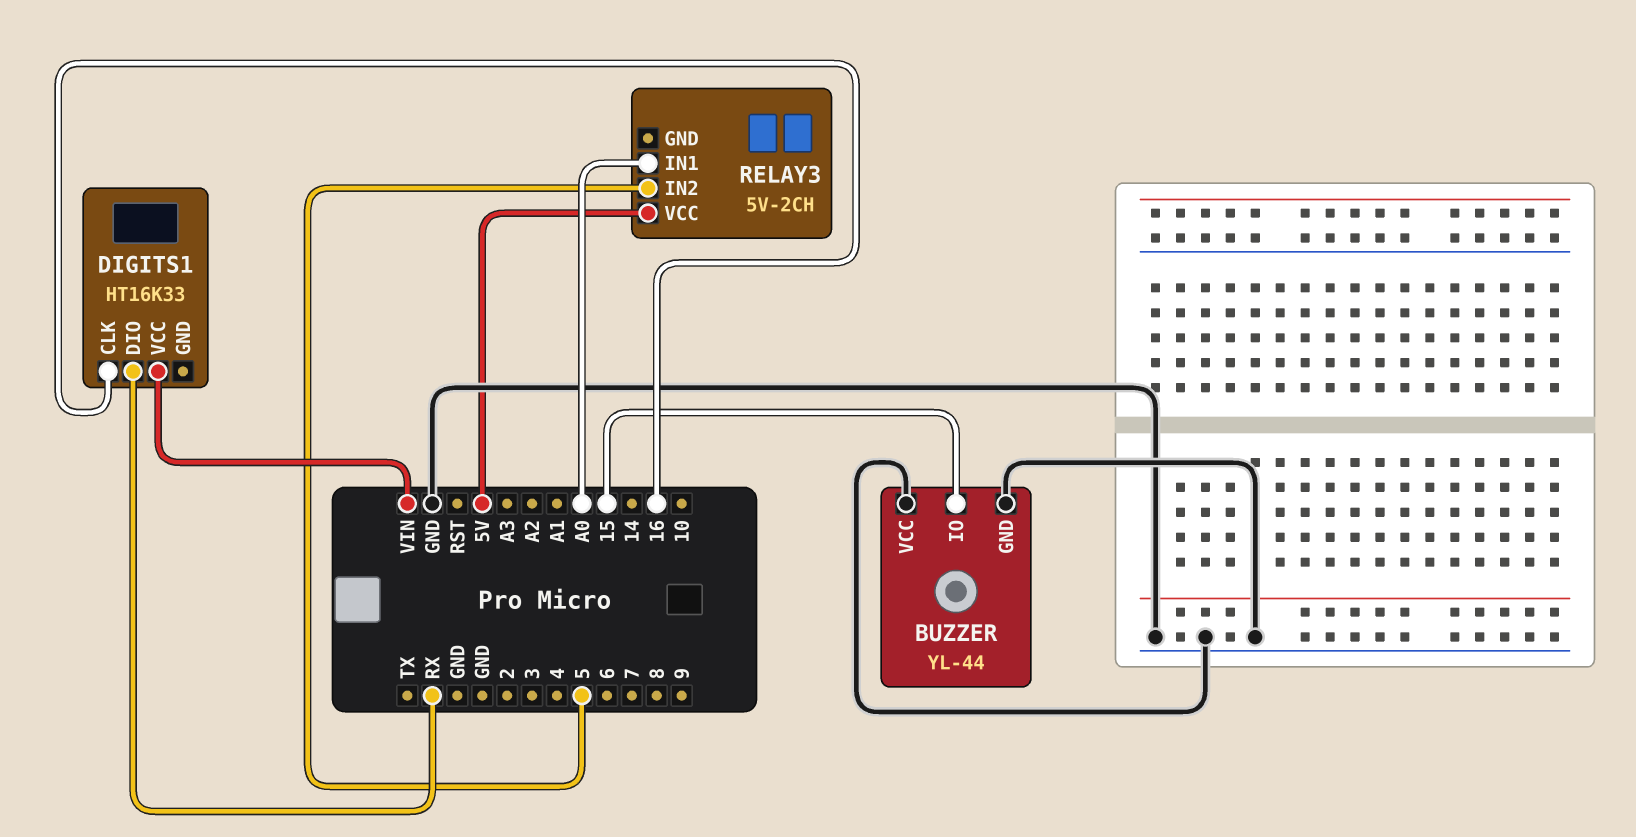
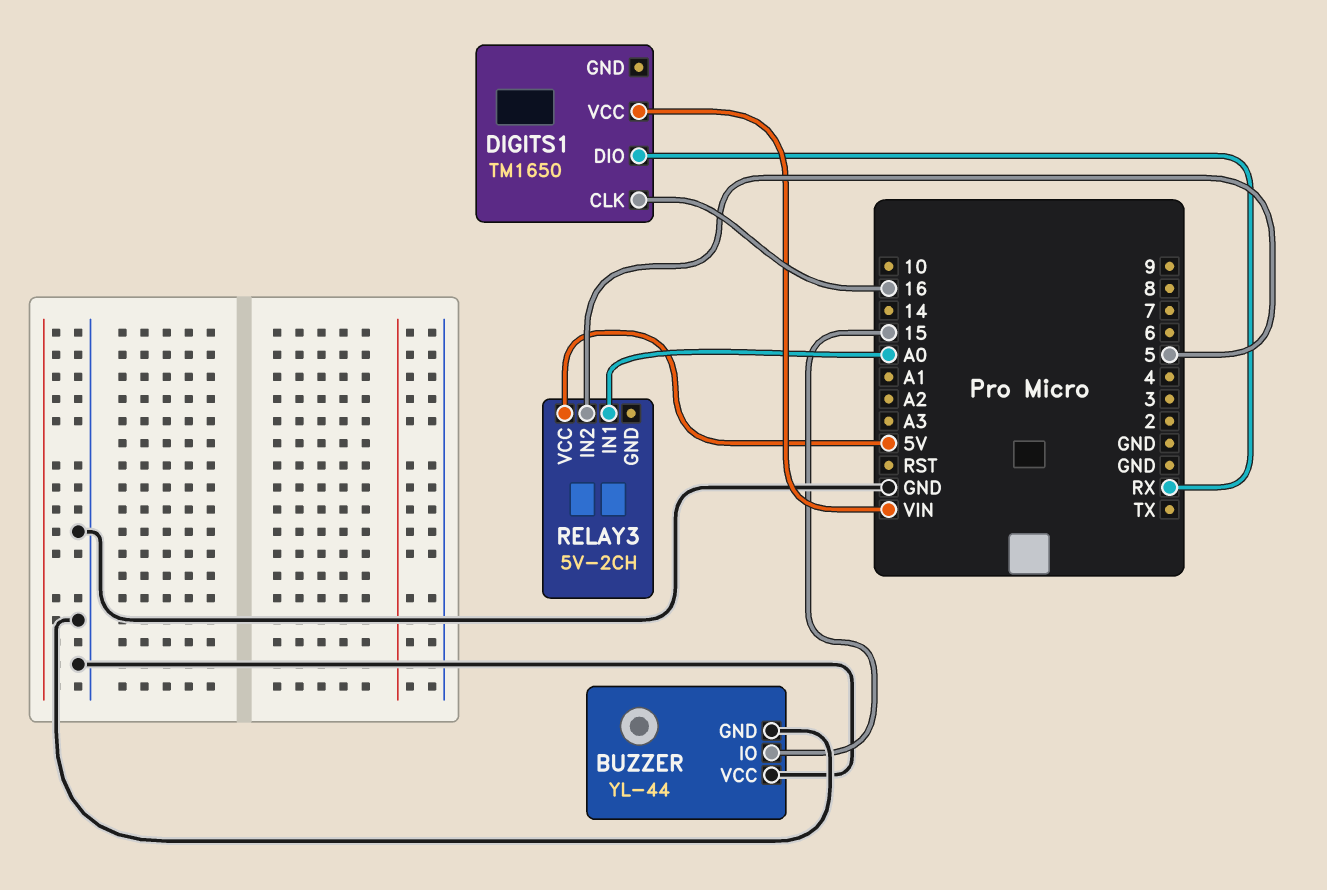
DIGITS1: HT16K33 -> TM1650

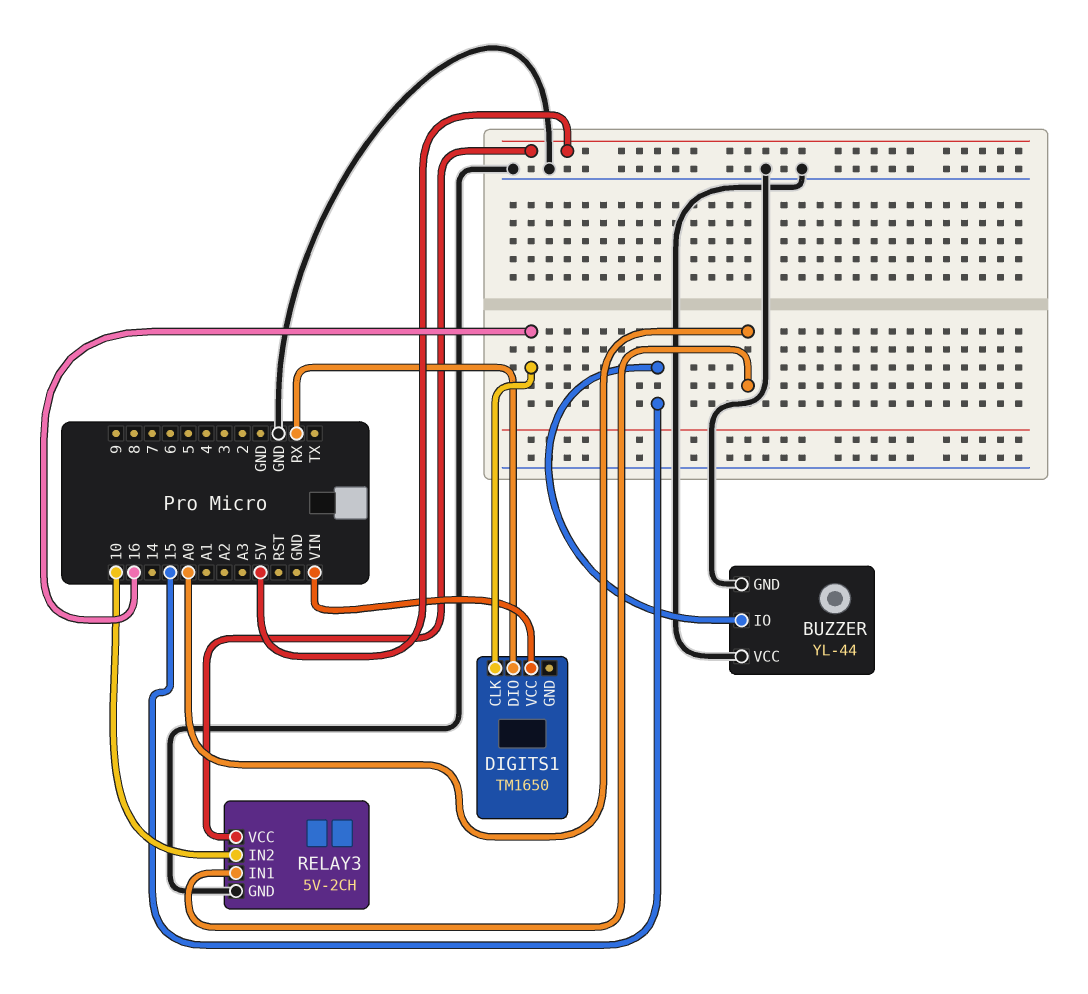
RELAY3 pin GND: none -> GND
RELAY3 pin IN2: 5 -> 10

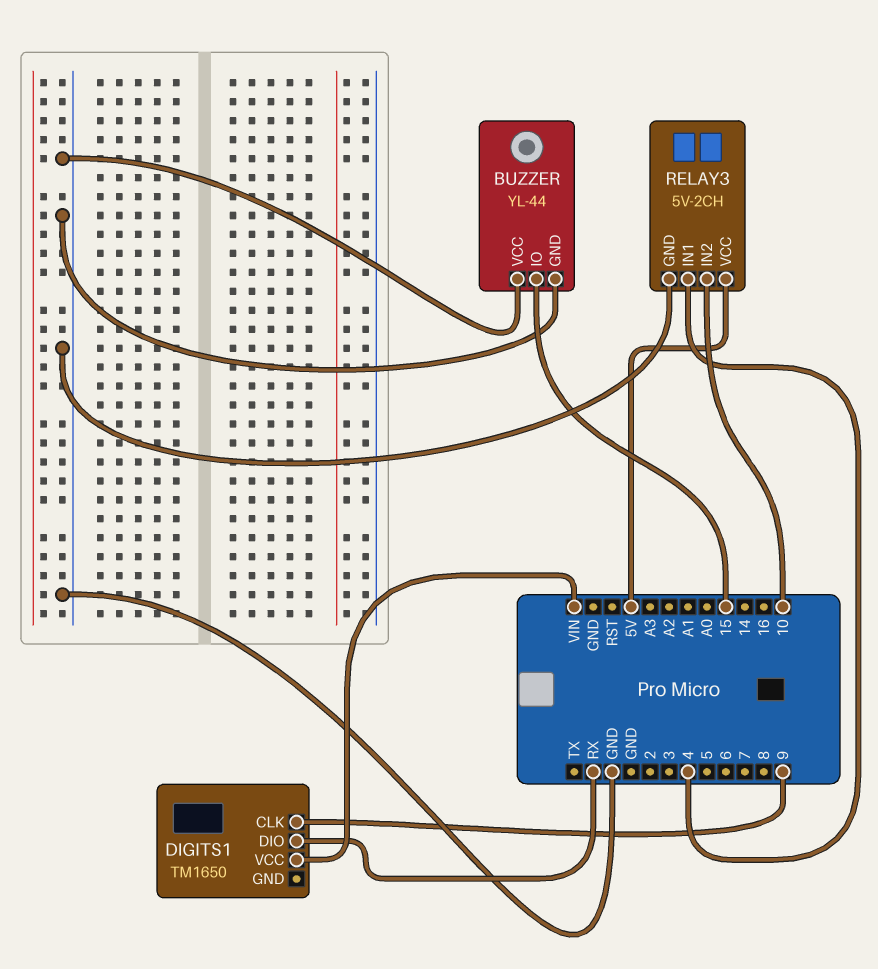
DIGITS1 pin CLK: 16 -> 9
RELAY3 pin IN1: A0 -> 4

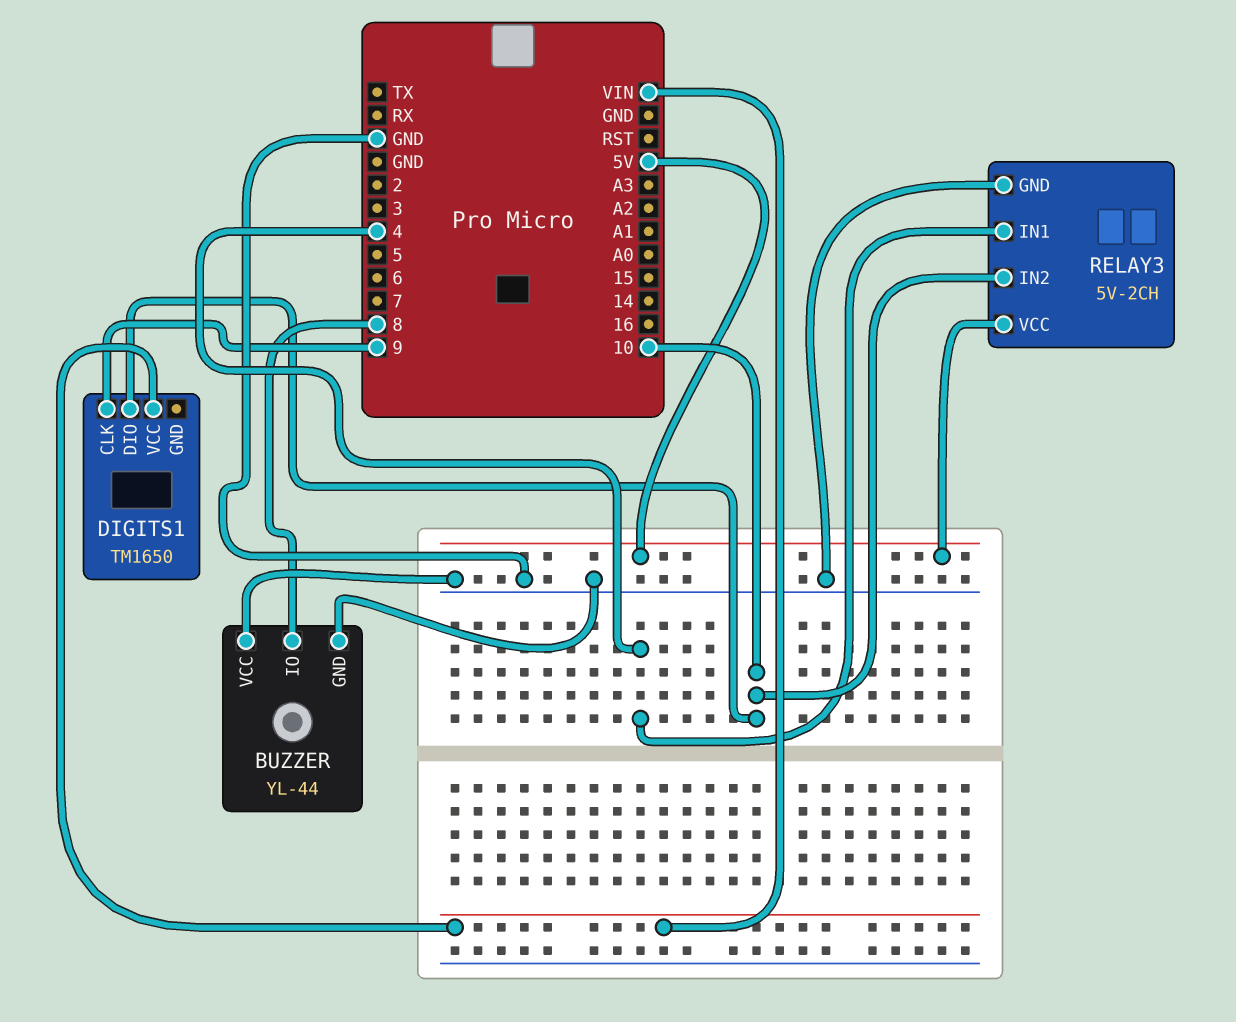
BUZZER pin IO: 15 -> 8
DIGITS1 pin DIO: RX -> 10

